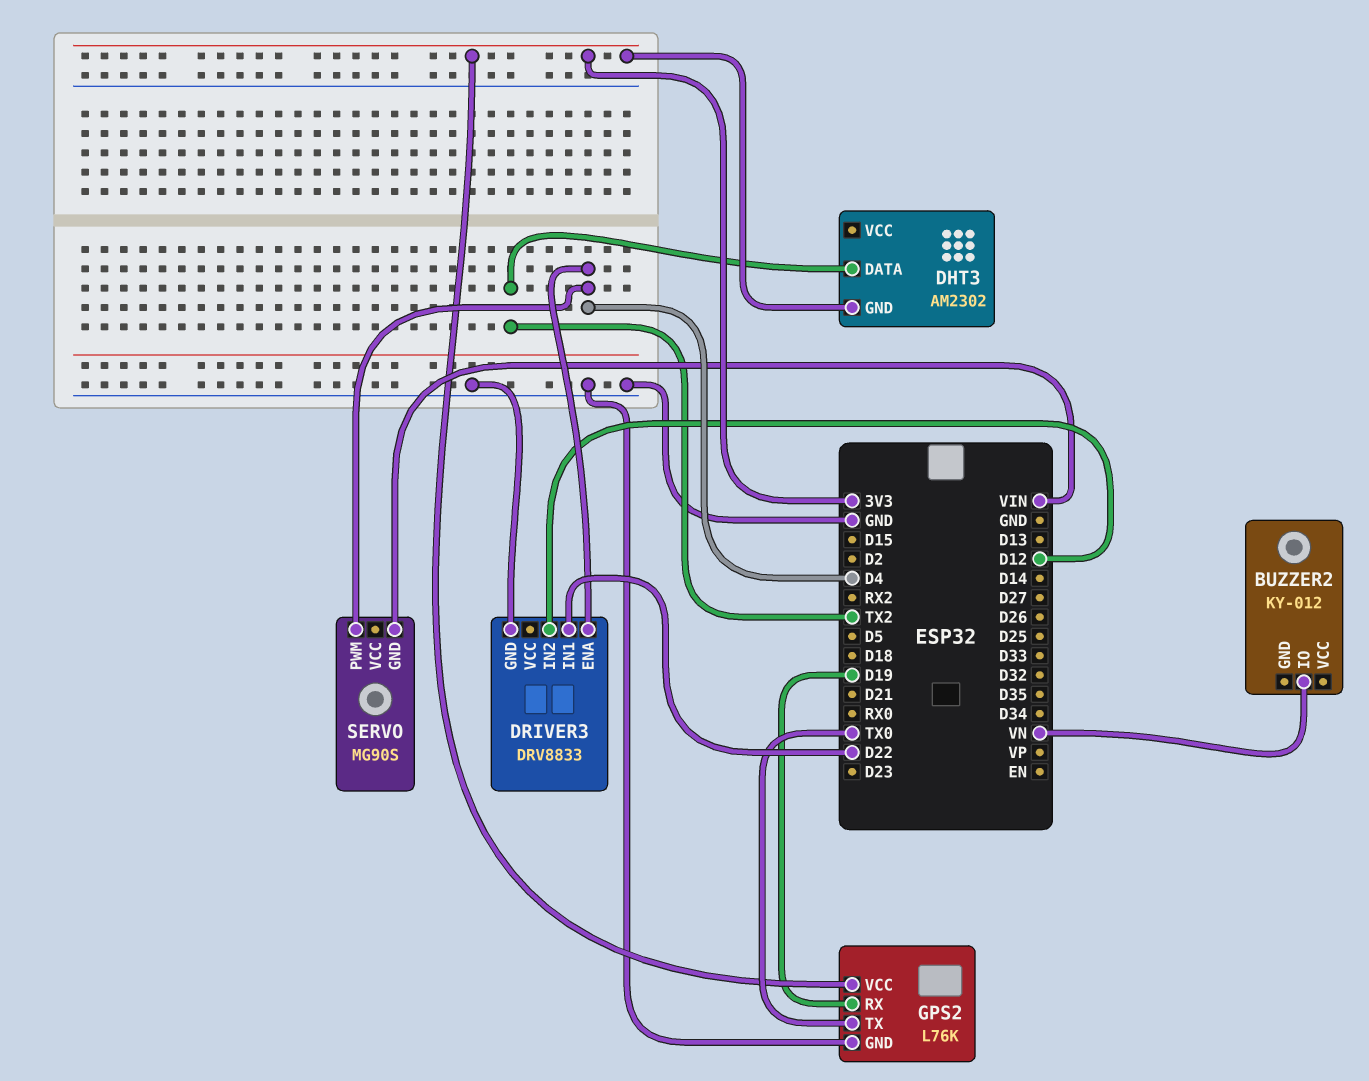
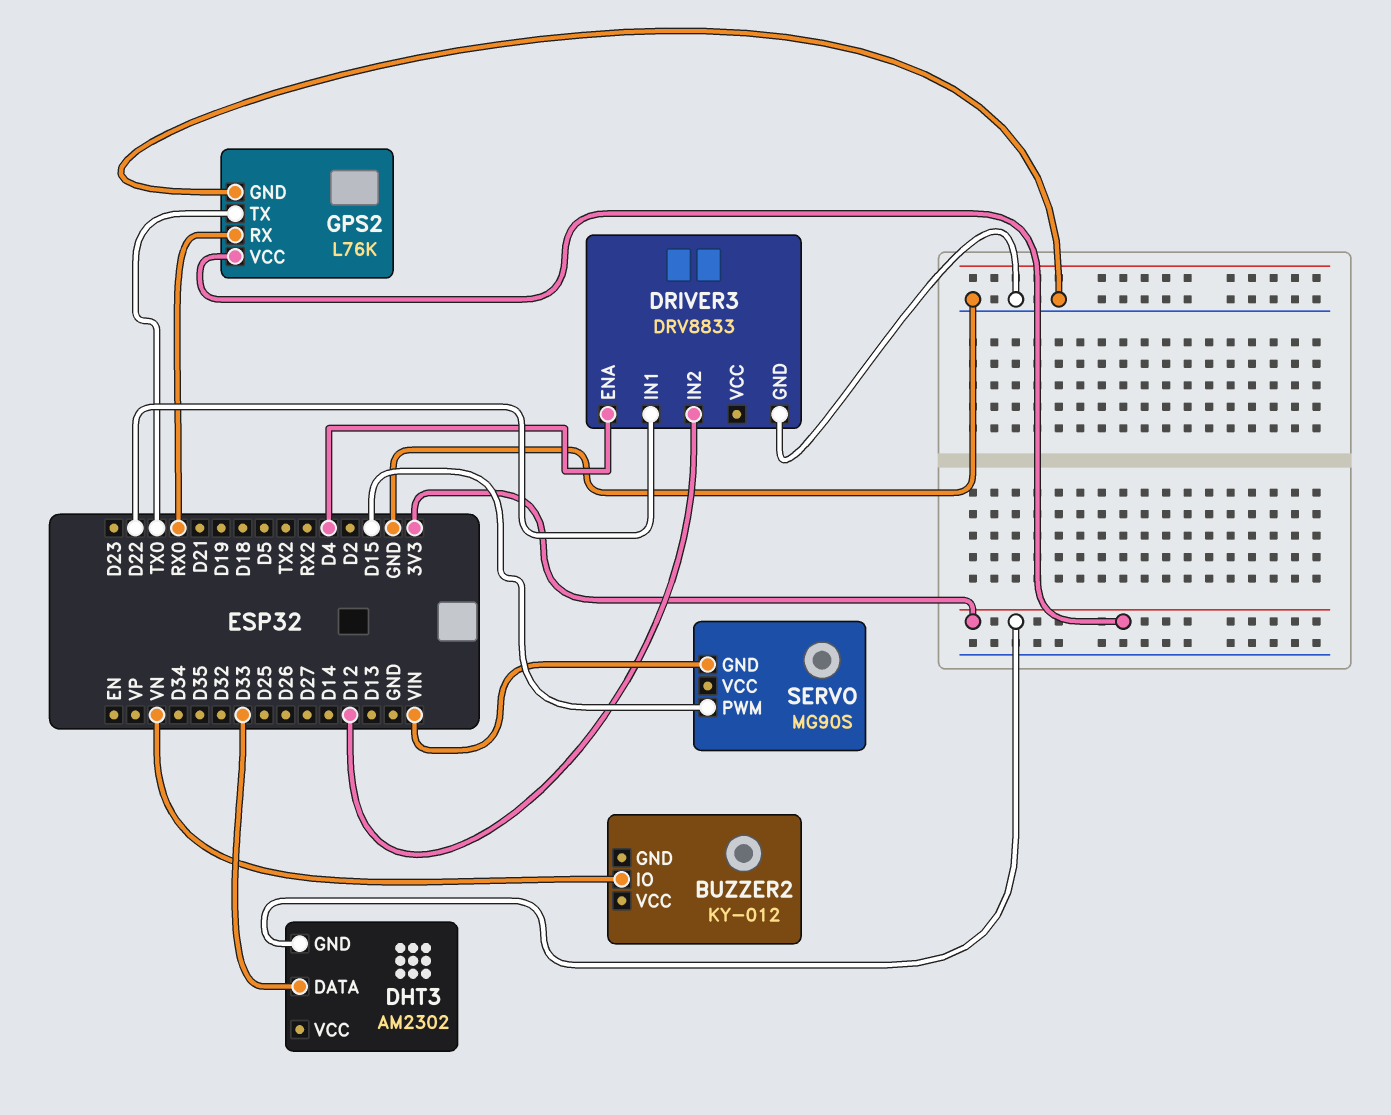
DHT3 pin DATA: TX2 -> D33
GPS2 pin RX: D19 -> RX0
SERVO pin PWM: D4 -> D15

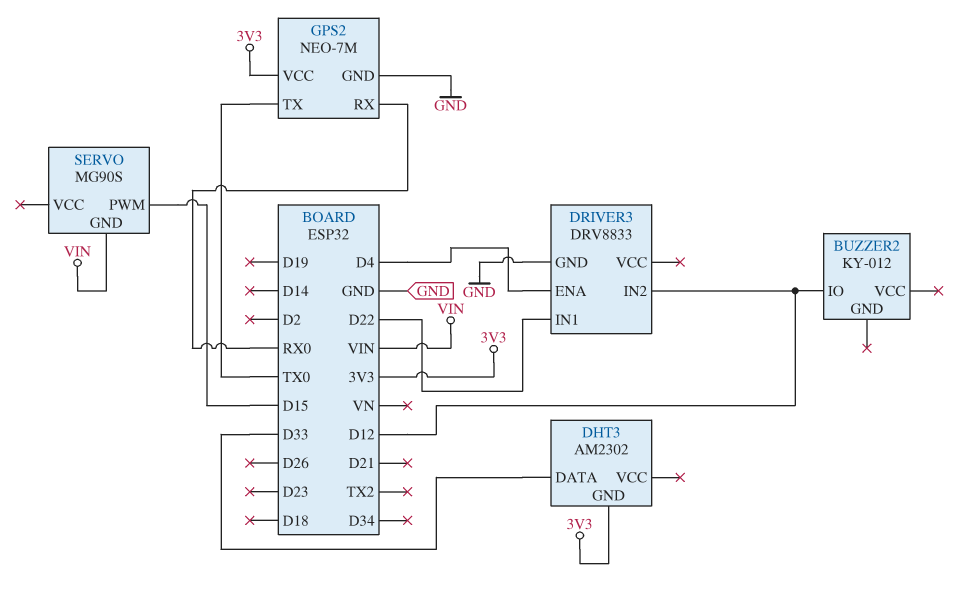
BUZZER2 pin IO: VN -> D12
GPS2: L76K -> NEO-7M

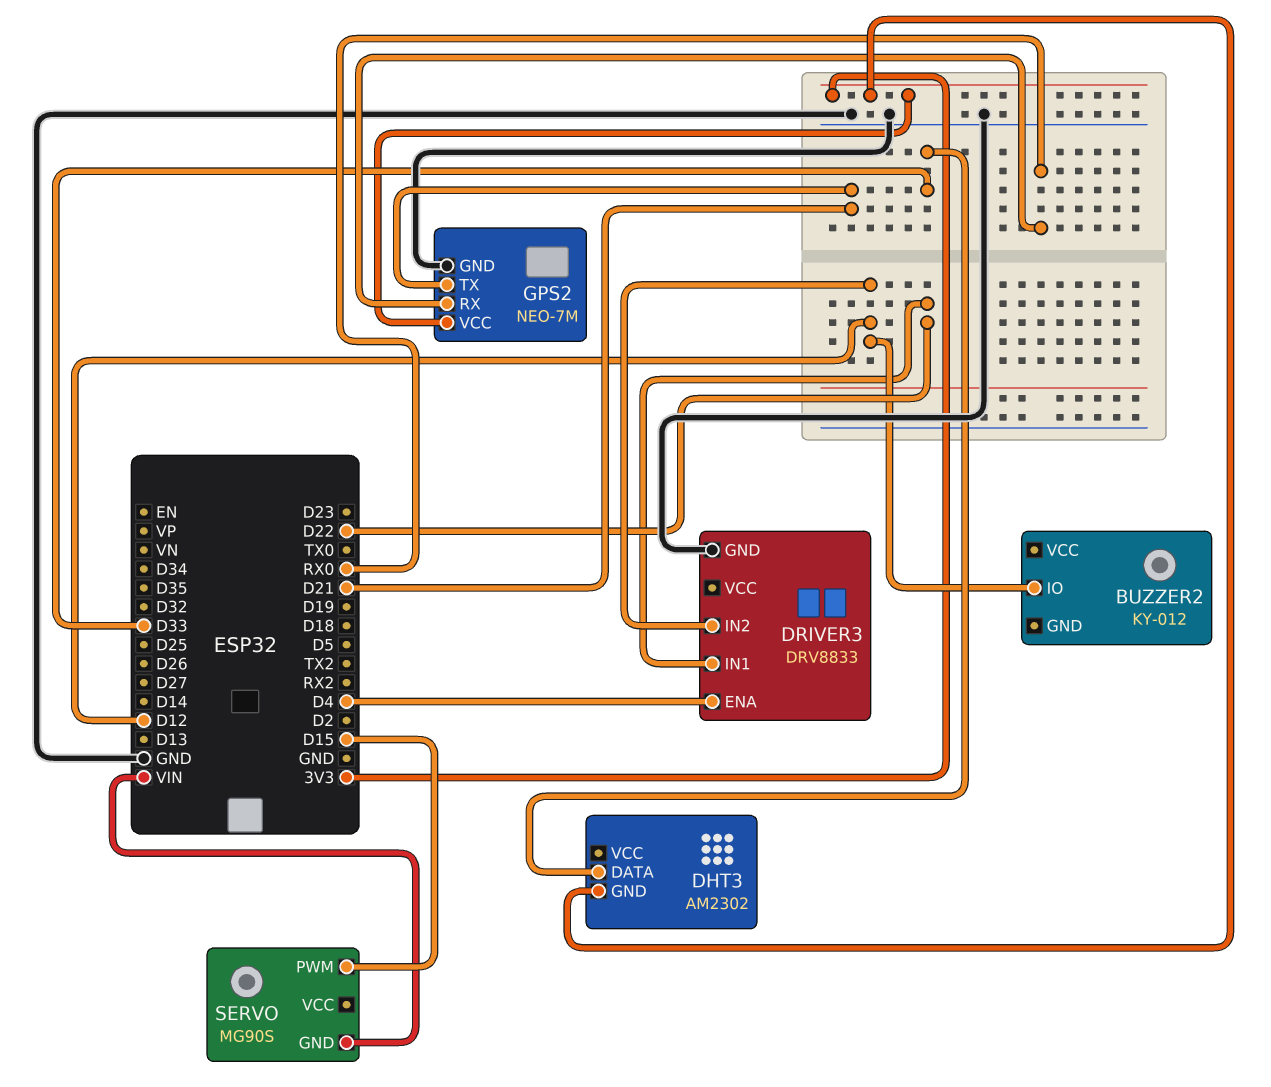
GPS2 pin TX: TX0 -> D21

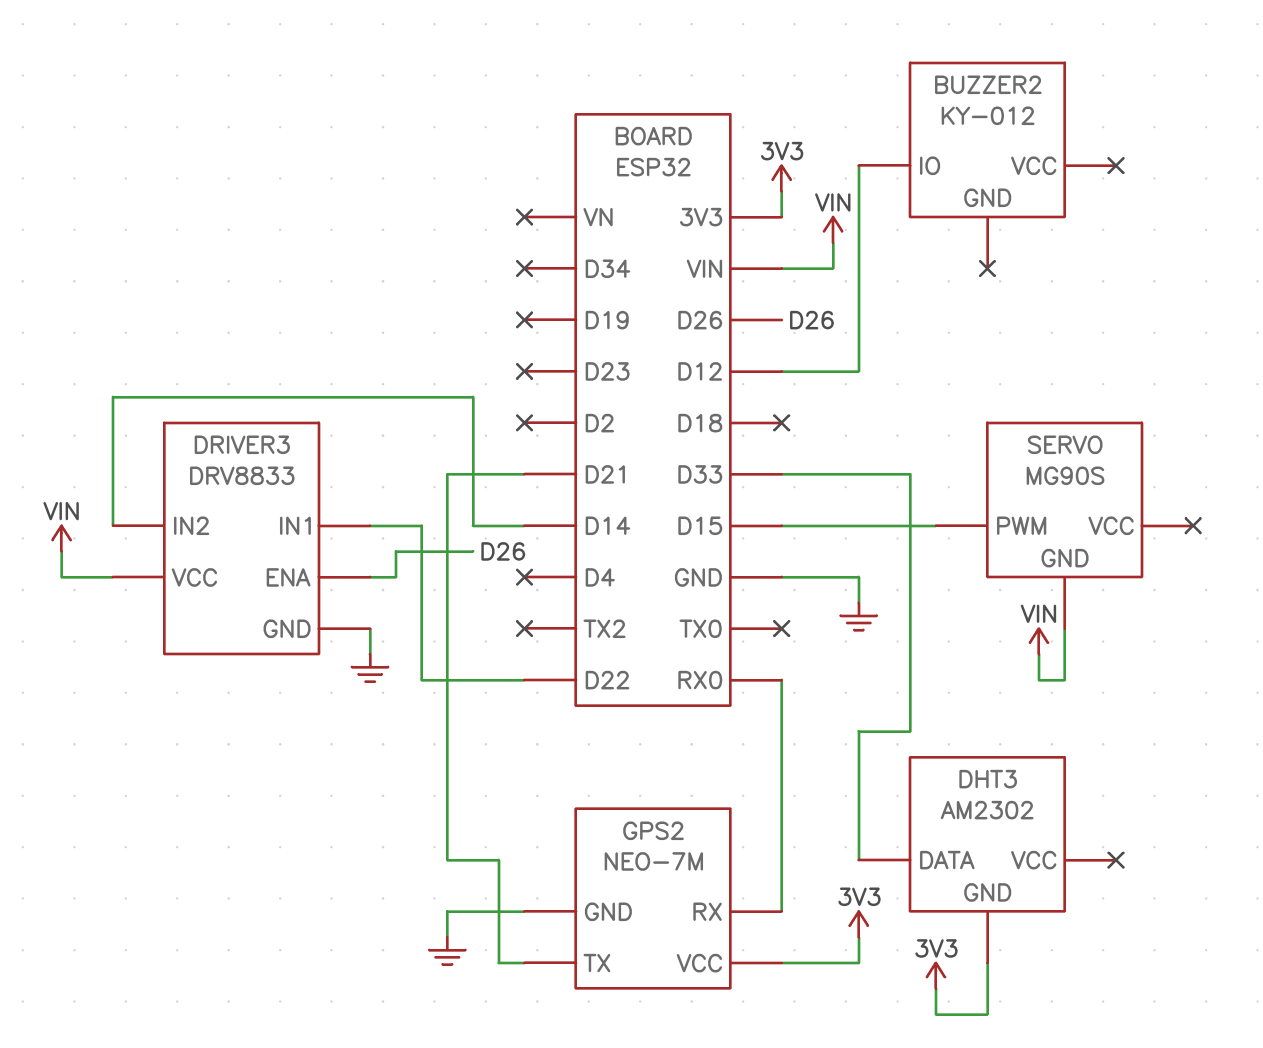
DRIVER3 pin ENA: D4 -> D26
DRIVER3 pin IN2: D12 -> D14
DRIVER3 pin VCC: none -> VIN

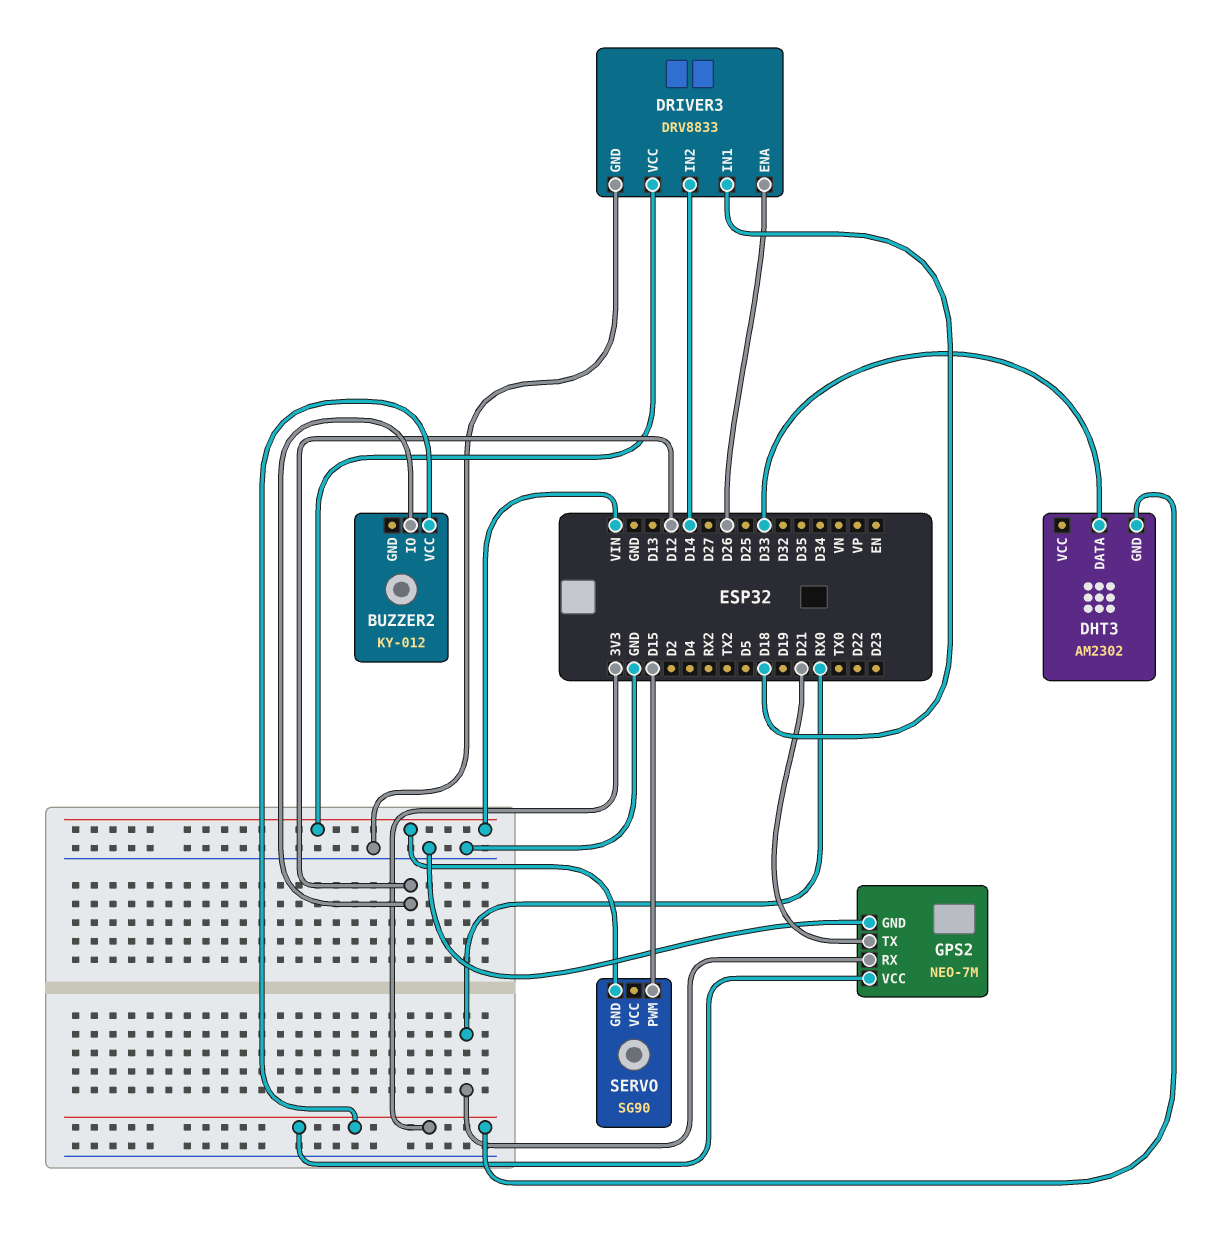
BUZZER2 pin VCC: none -> 3V3
DRIVER3 pin IN1: D22 -> D18
SERVO: MG90S -> SG90

